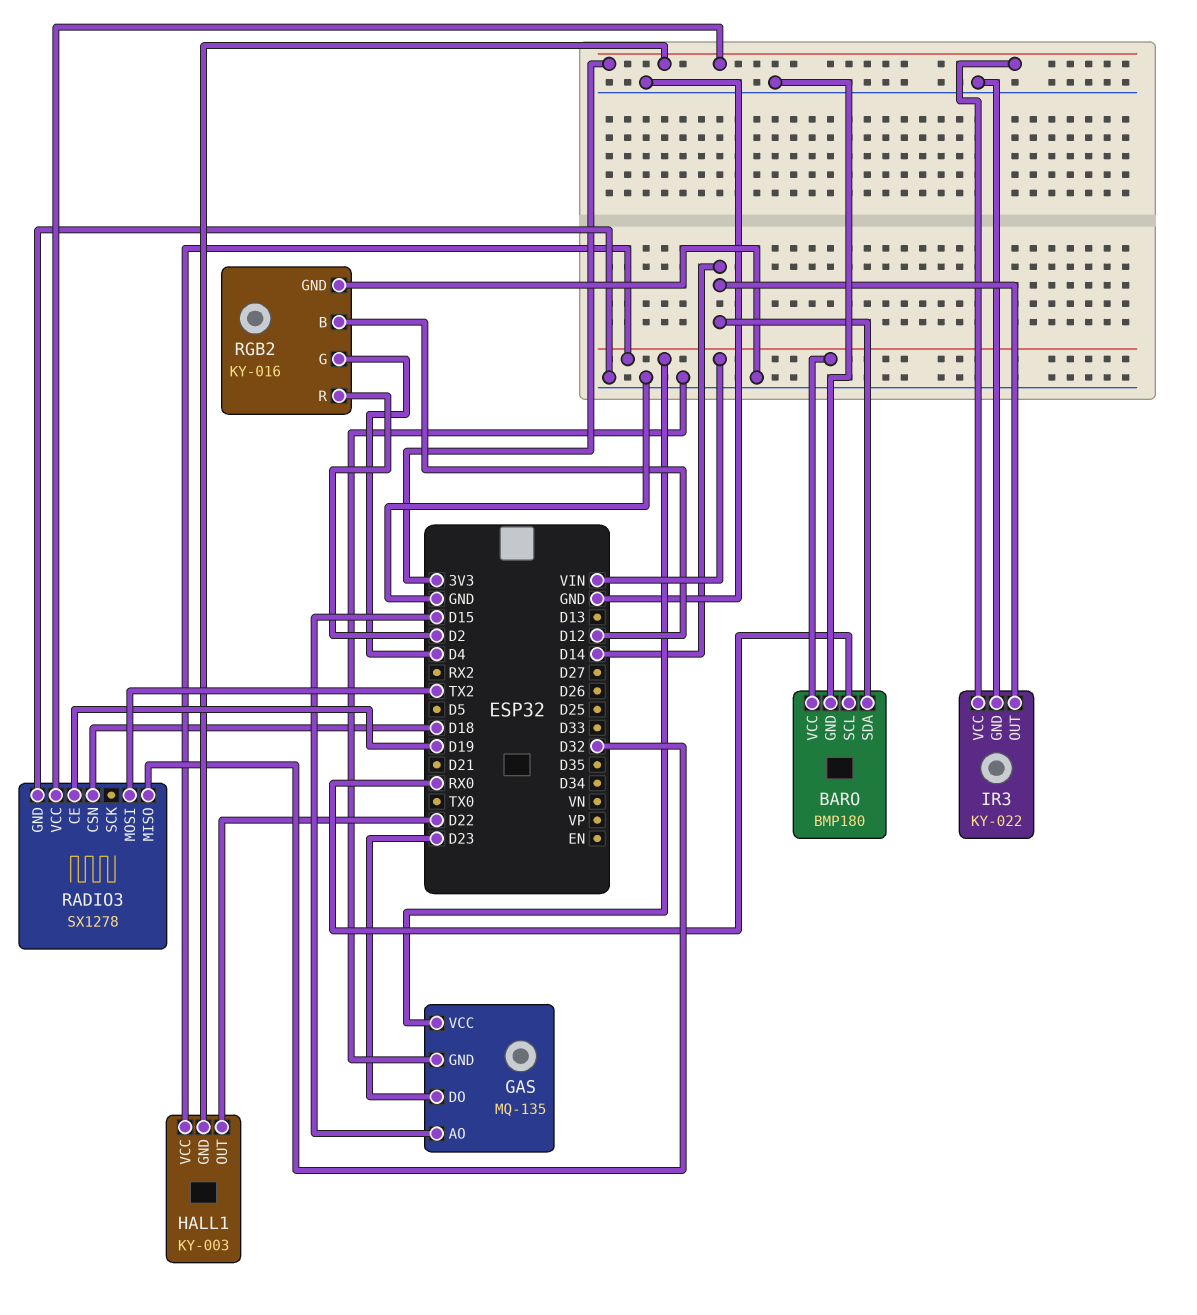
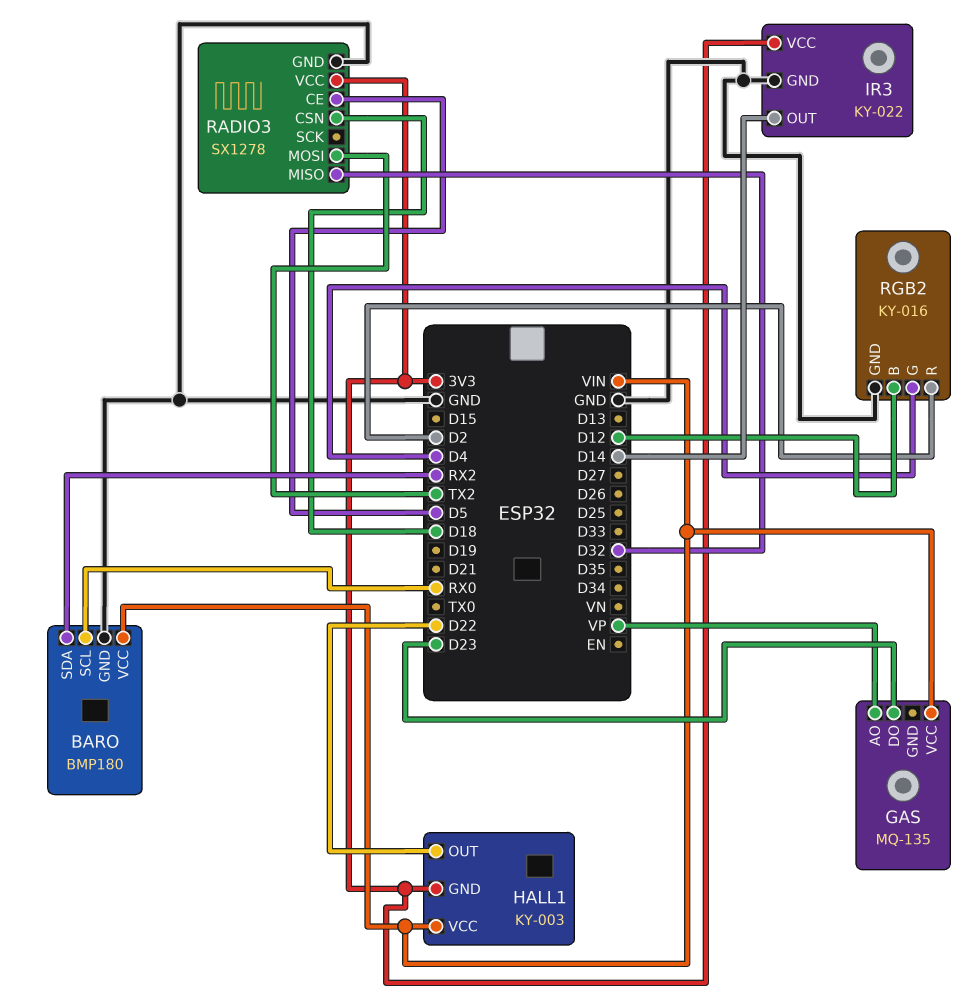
BARO pin SDA: D14 -> RX2
GAS pin AO: D15 -> VP
GAS pin GND: GND -> none
RADIO3 pin CE: D19 -> D5

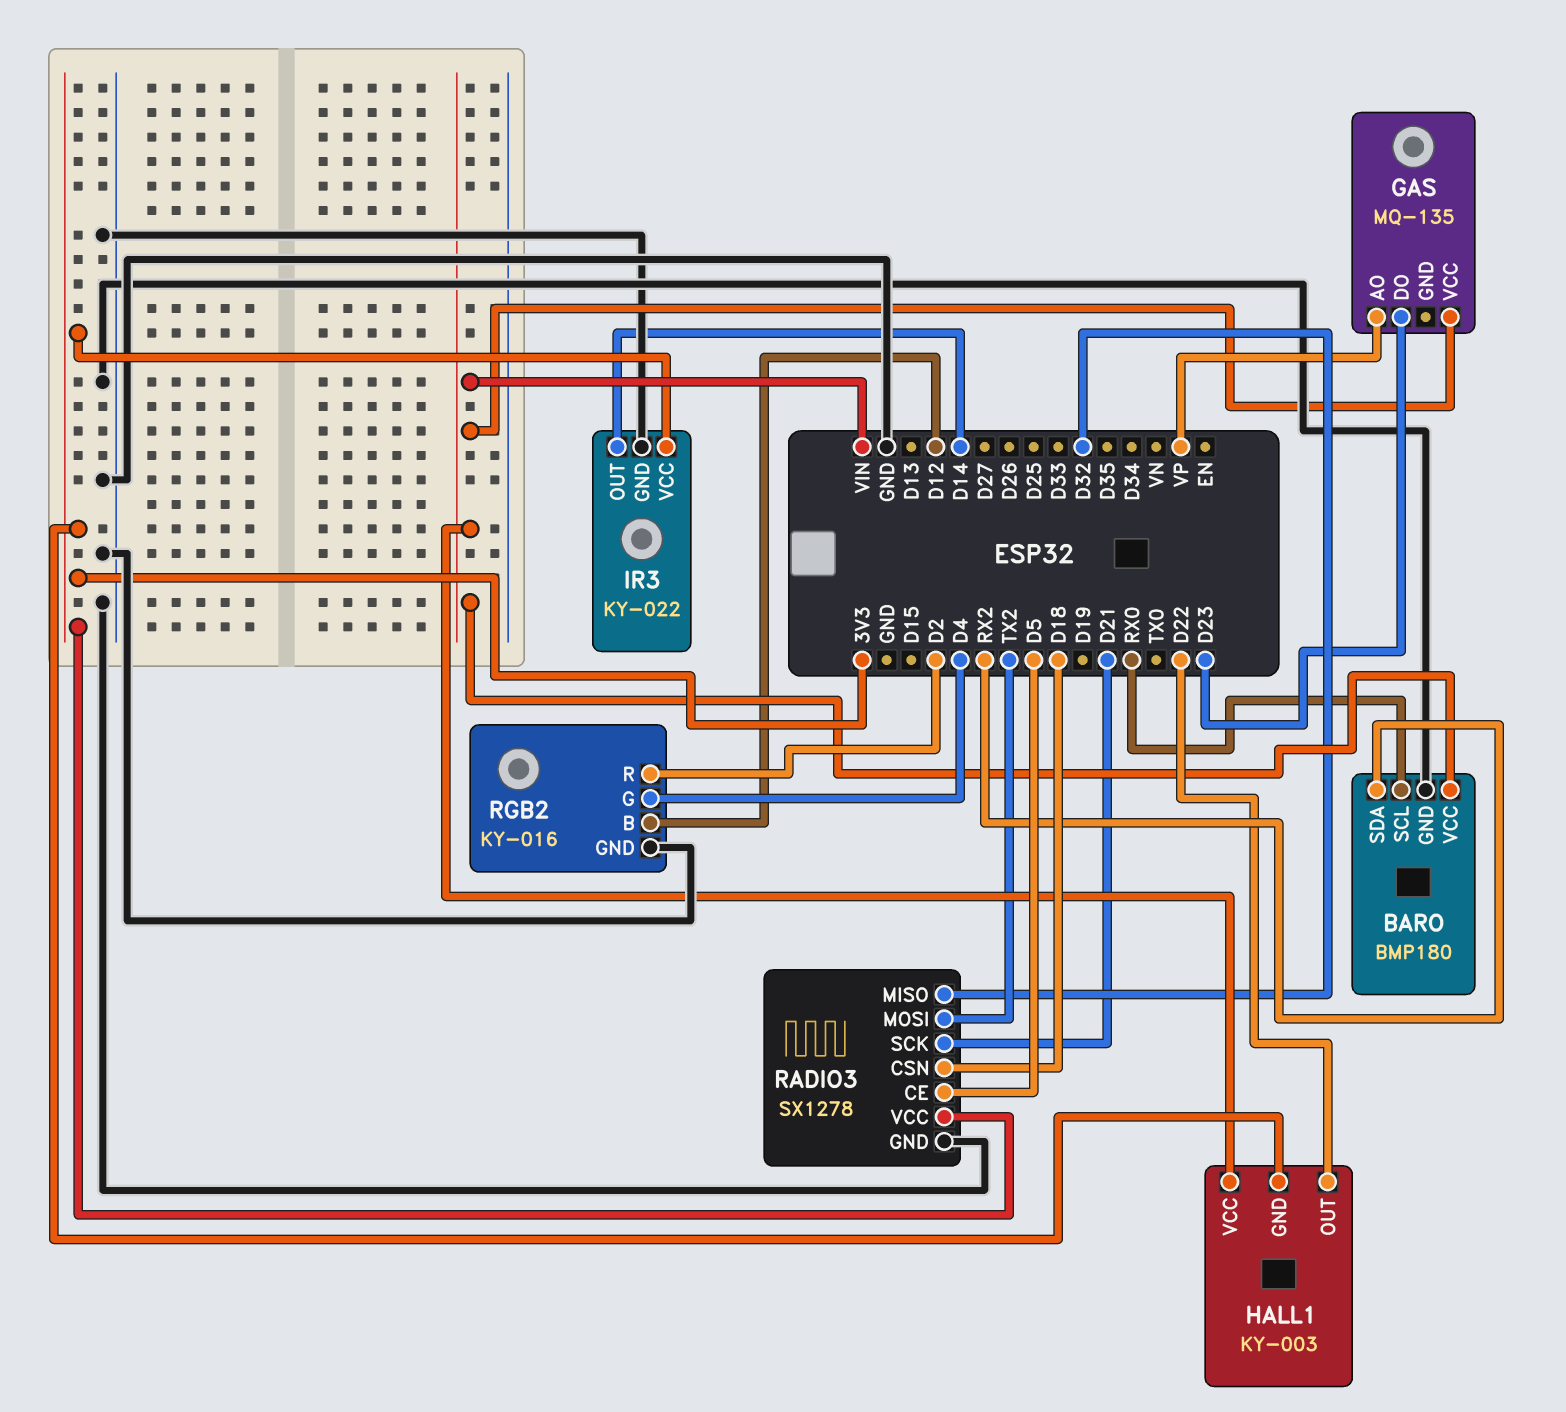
RADIO3 pin SCK: none -> D21

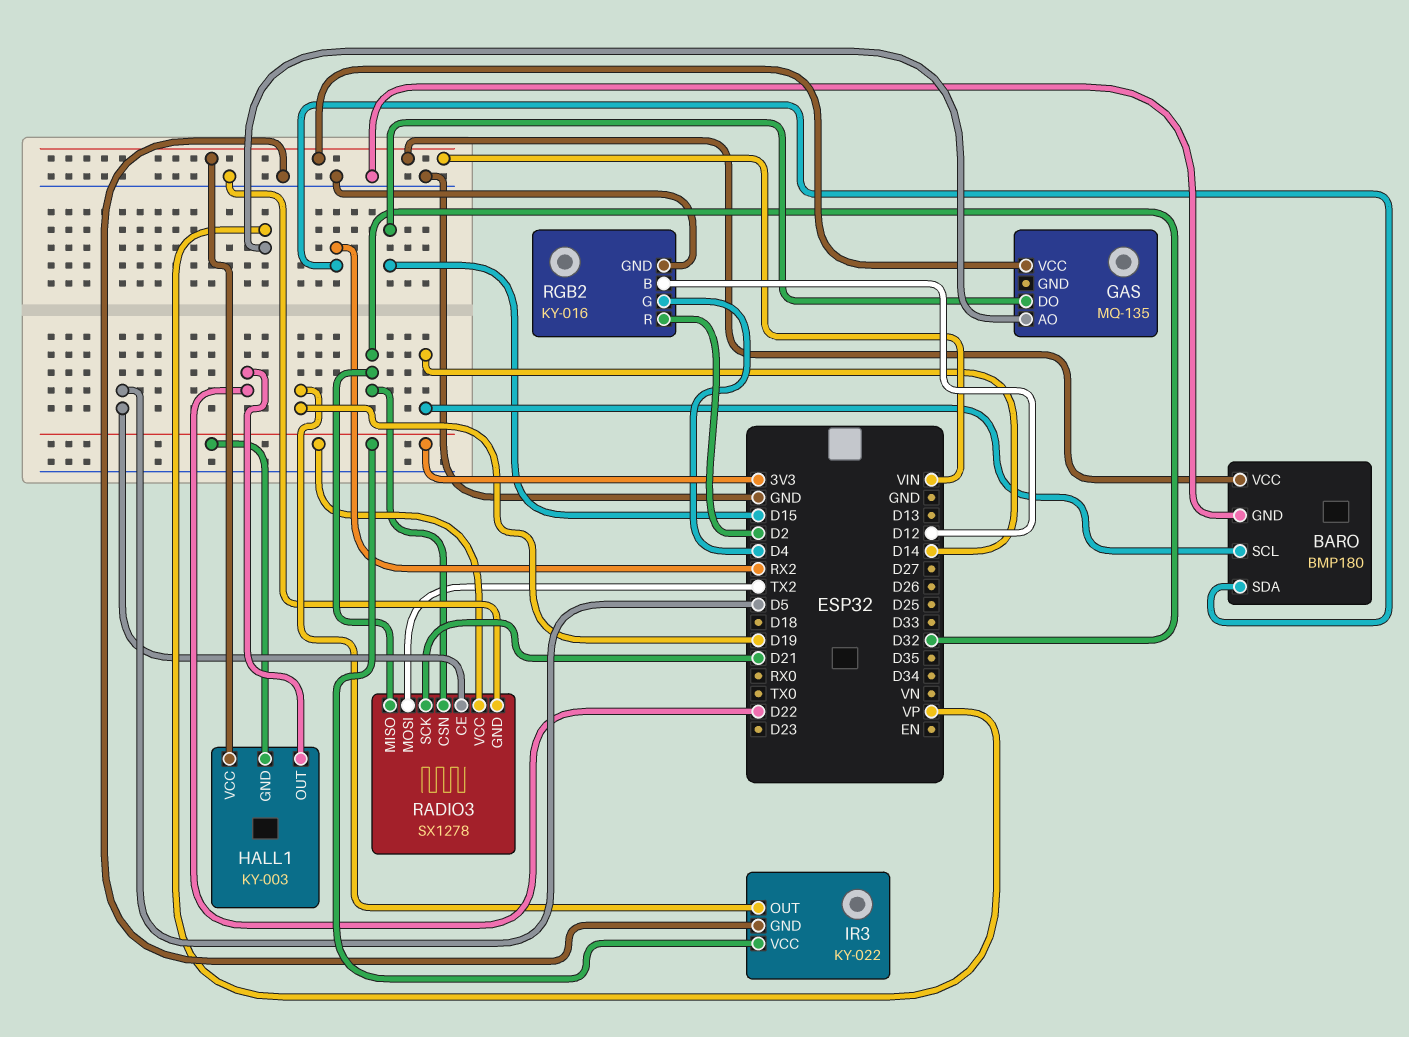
BARO pin SCL: RX0 -> D14
GAS pin DO: D23 -> D15
IR3 pin OUT: D14 -> D19
RADIO3 pin CSN: D18 -> D32

